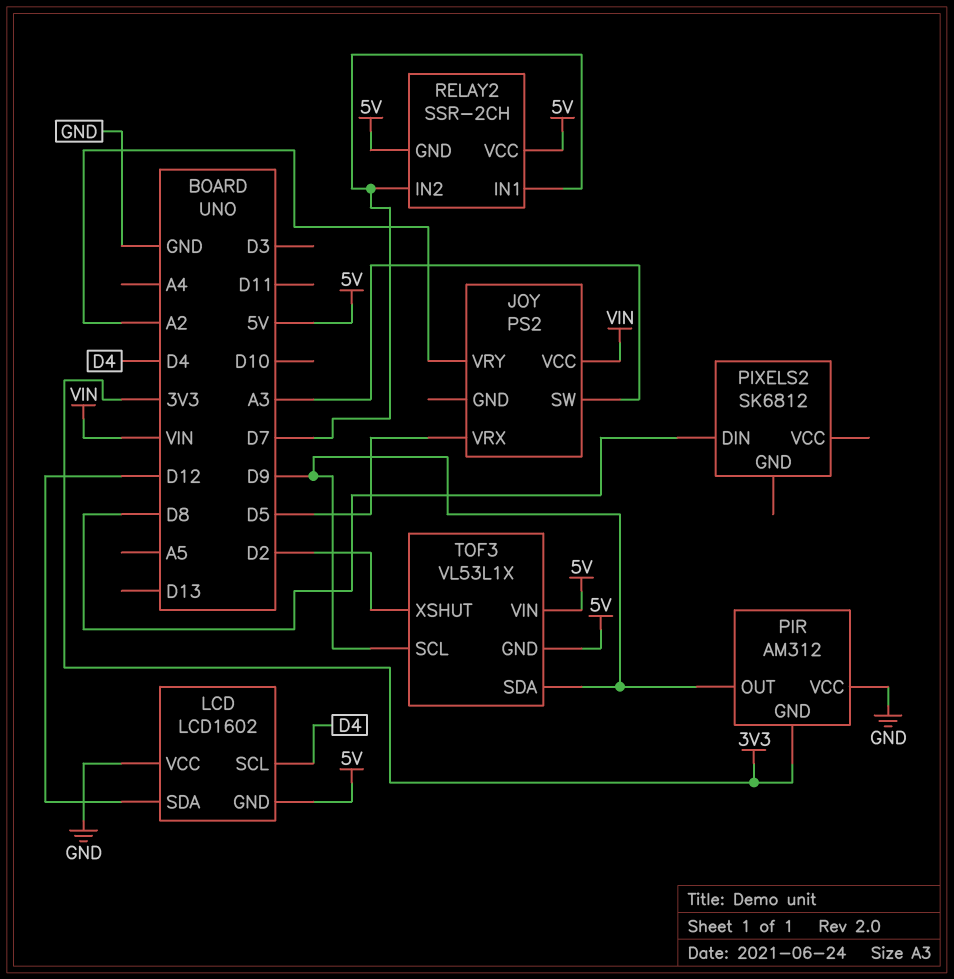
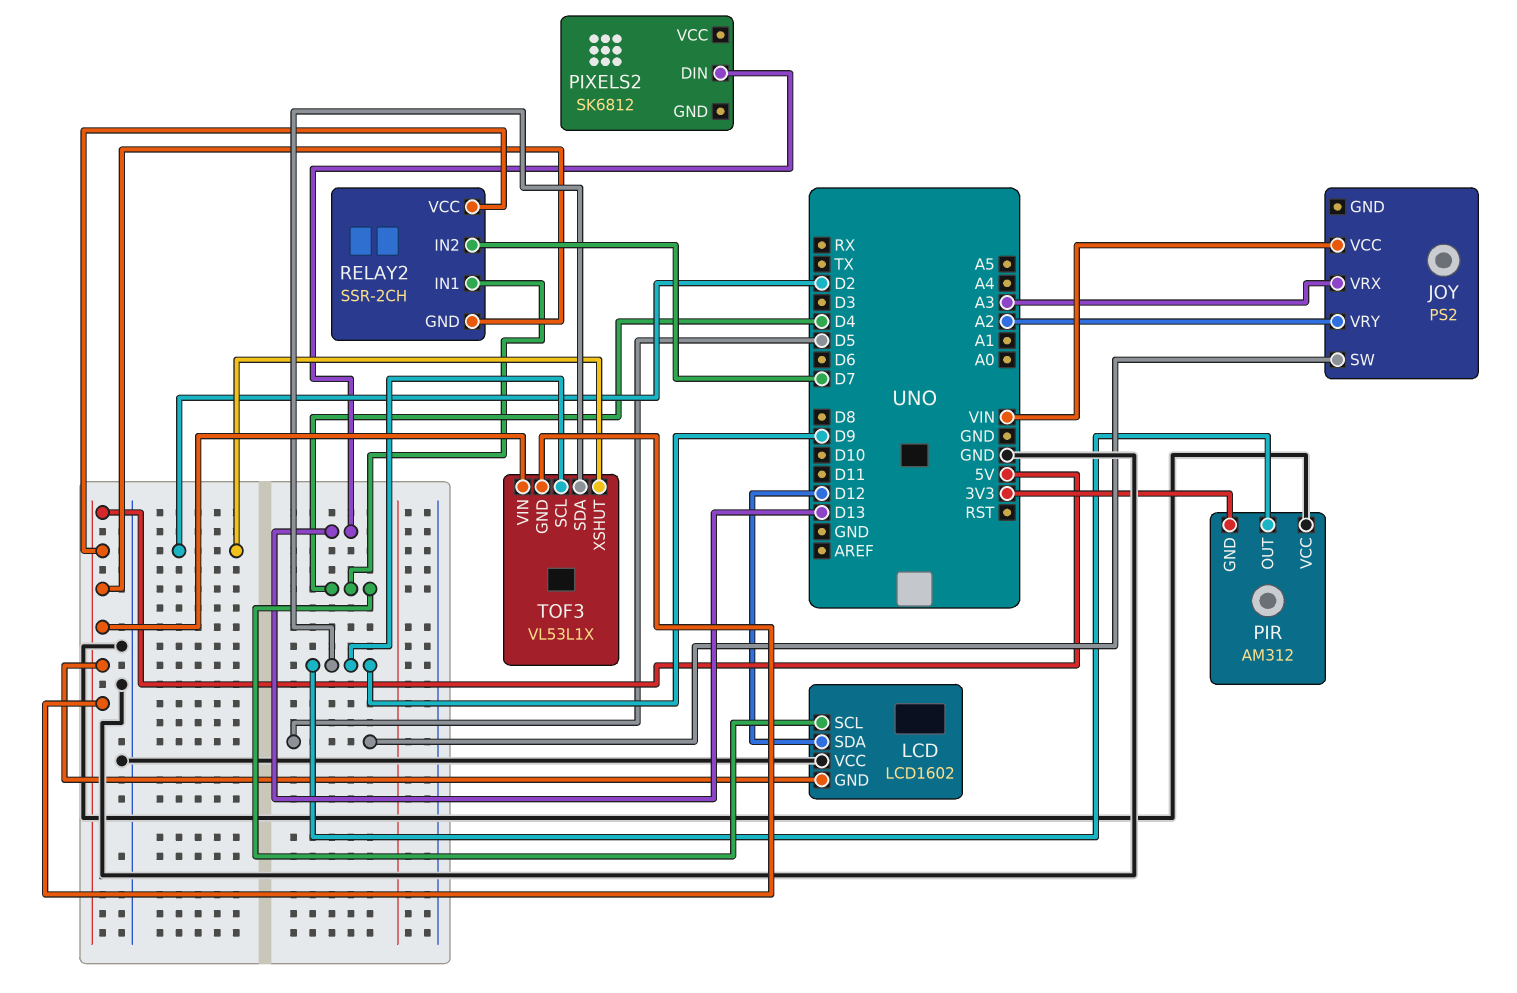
JOY pin SW: A3 -> D5
JOY pin VRX: D5 -> A3
PIXELS2 pin DIN: D8 -> D13
RELAY2 pin IN1: D7 -> D4

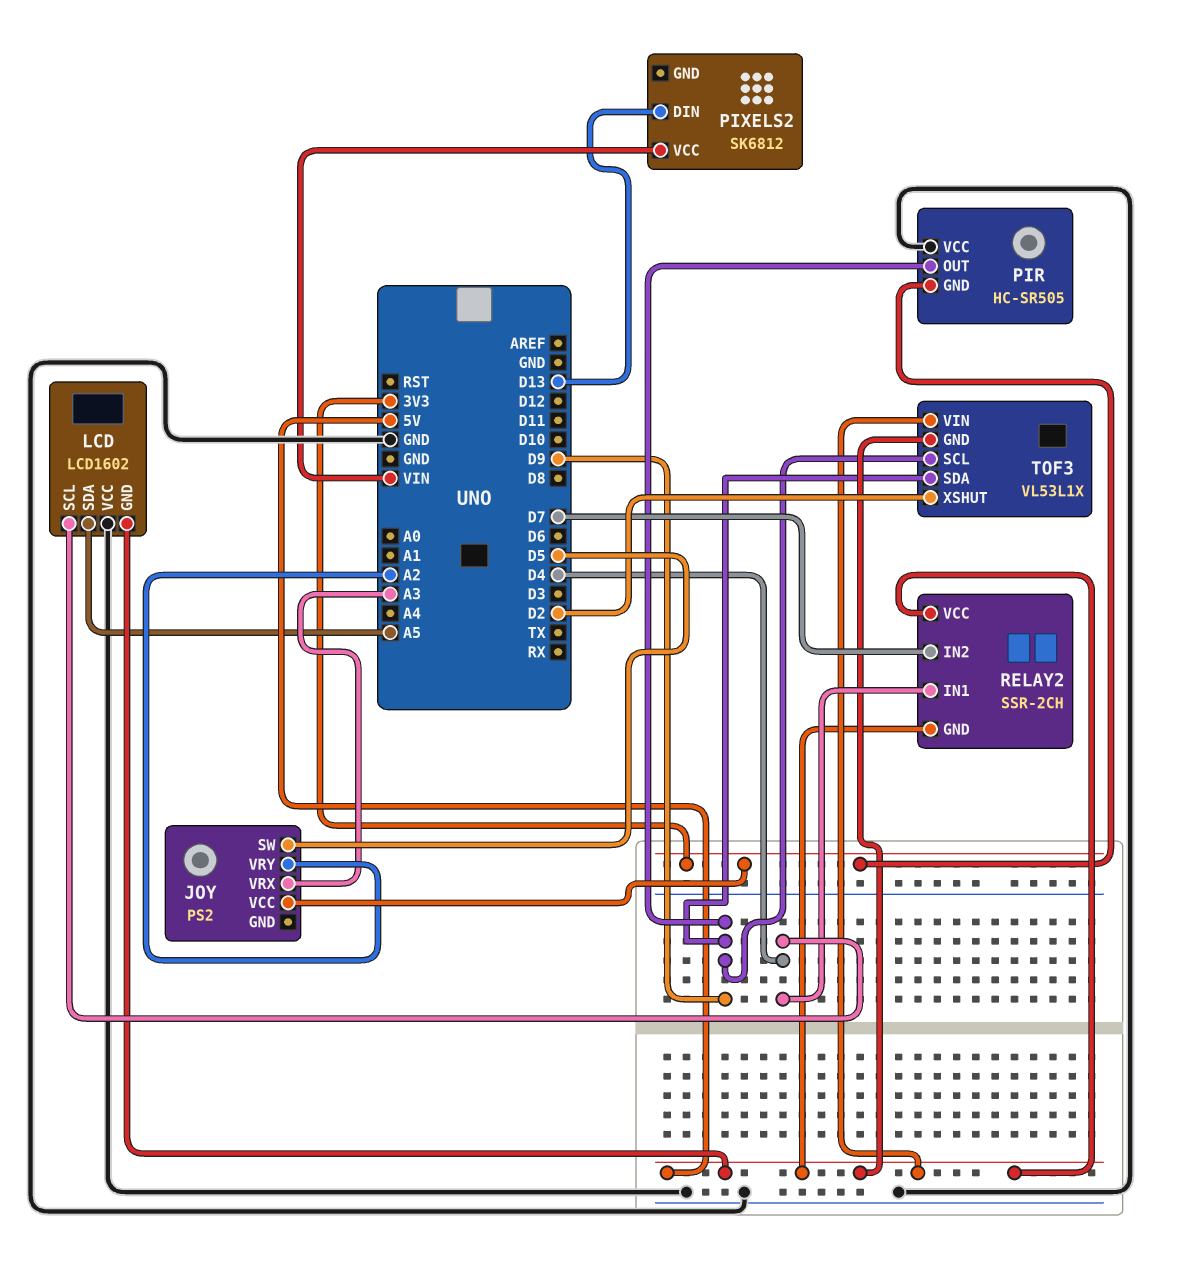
JOY pin VCC: VIN -> 3V3
LCD pin SDA: D12 -> A5
PIR: AM312 -> HC-SR505
PIXELS2 pin VCC: none -> VIN

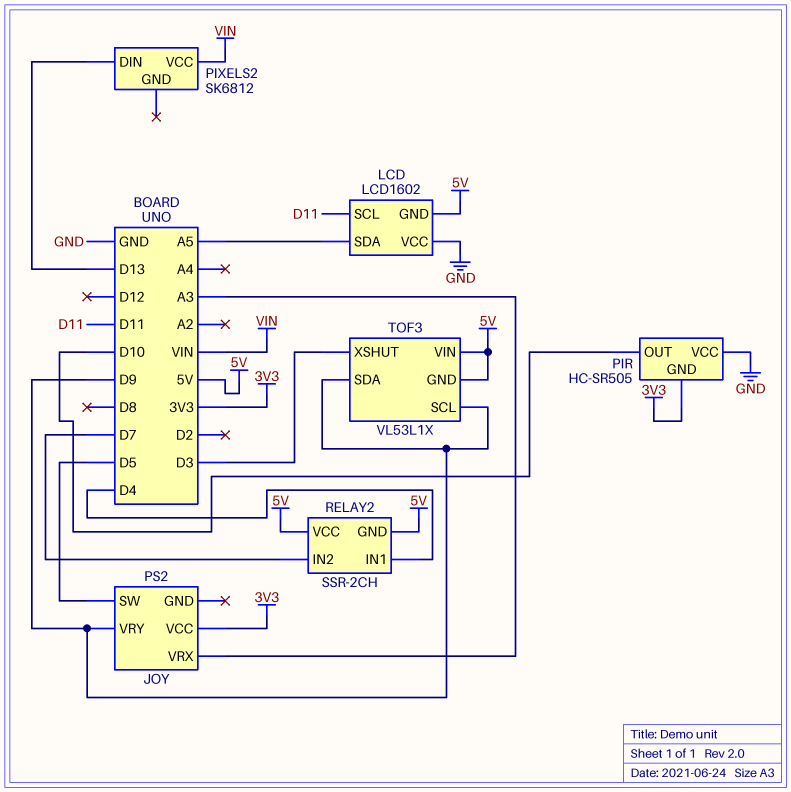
JOY pin VRY: A2 -> D9
LCD pin SCL: D4 -> D11
PIR pin OUT: D9 -> D10
TOF3 pin XSHUT: D2 -> D3

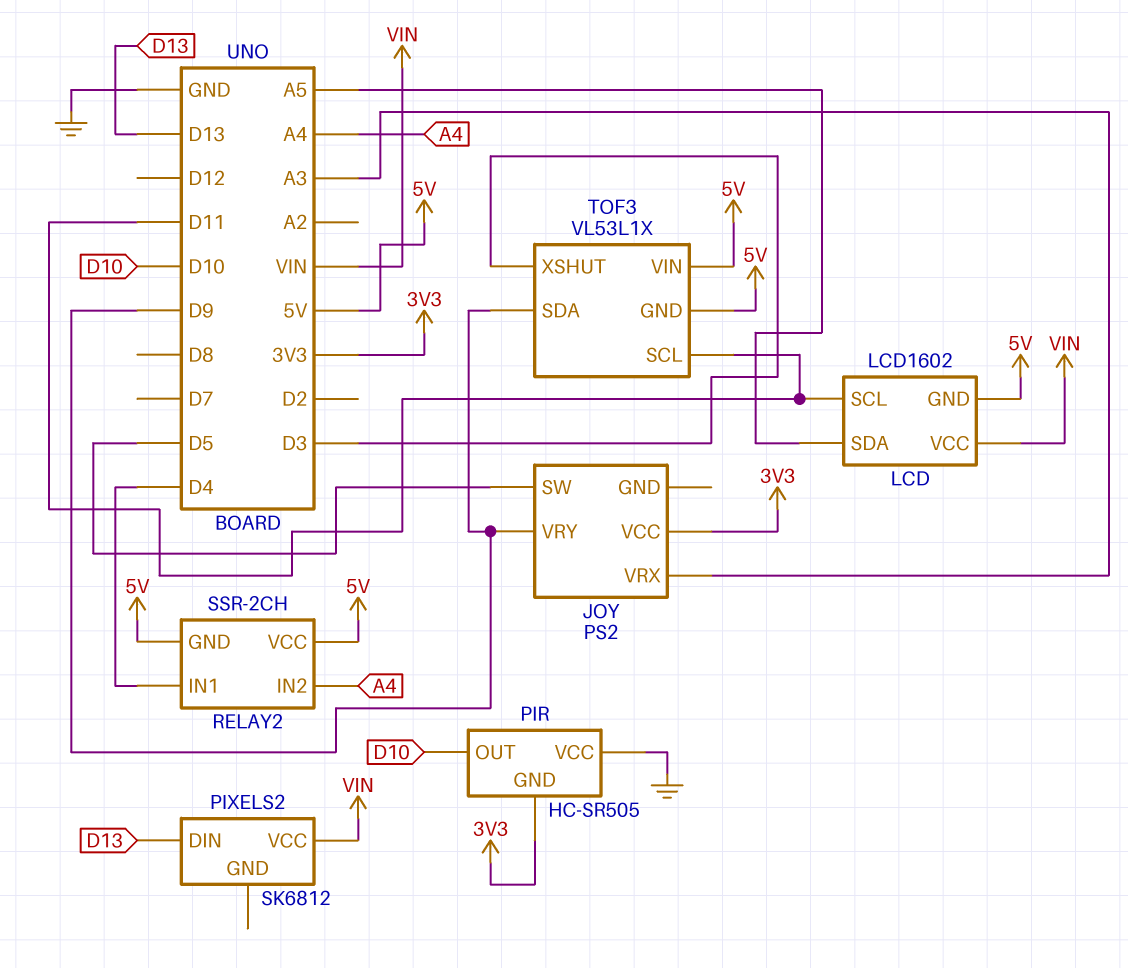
LCD pin VCC: GND -> VIN
RELAY2 pin IN2: D7 -> A4
TOF3 pin SCL: D9 -> D11

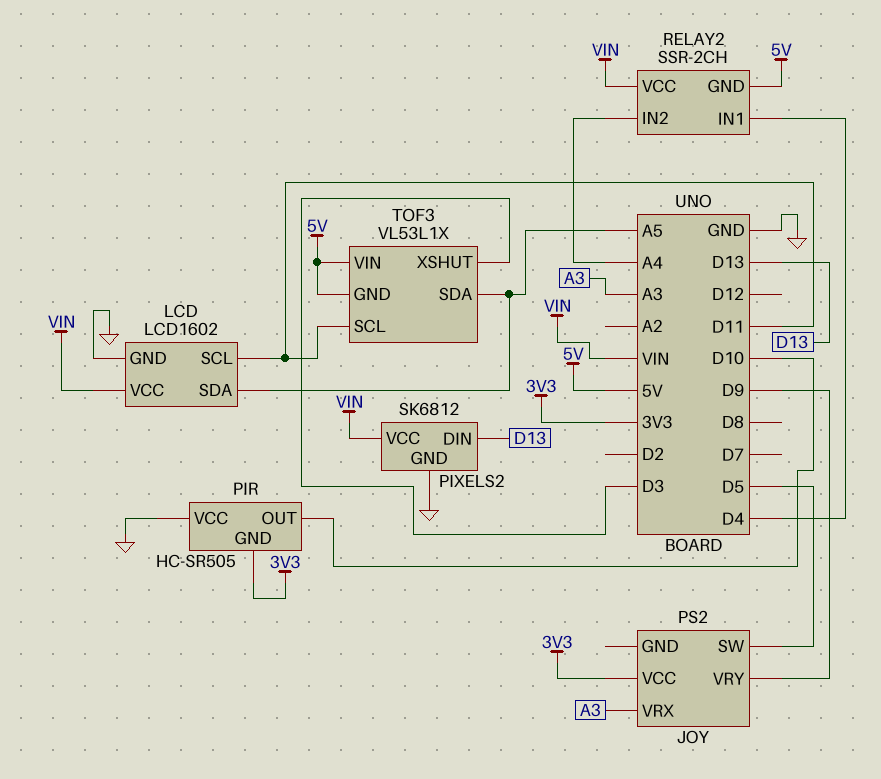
LCD pin GND: 5V -> GND
PIXELS2 pin GND: none -> GND
RELAY2 pin VCC: 5V -> VIN
TOF3 pin SDA: D9 -> A5

